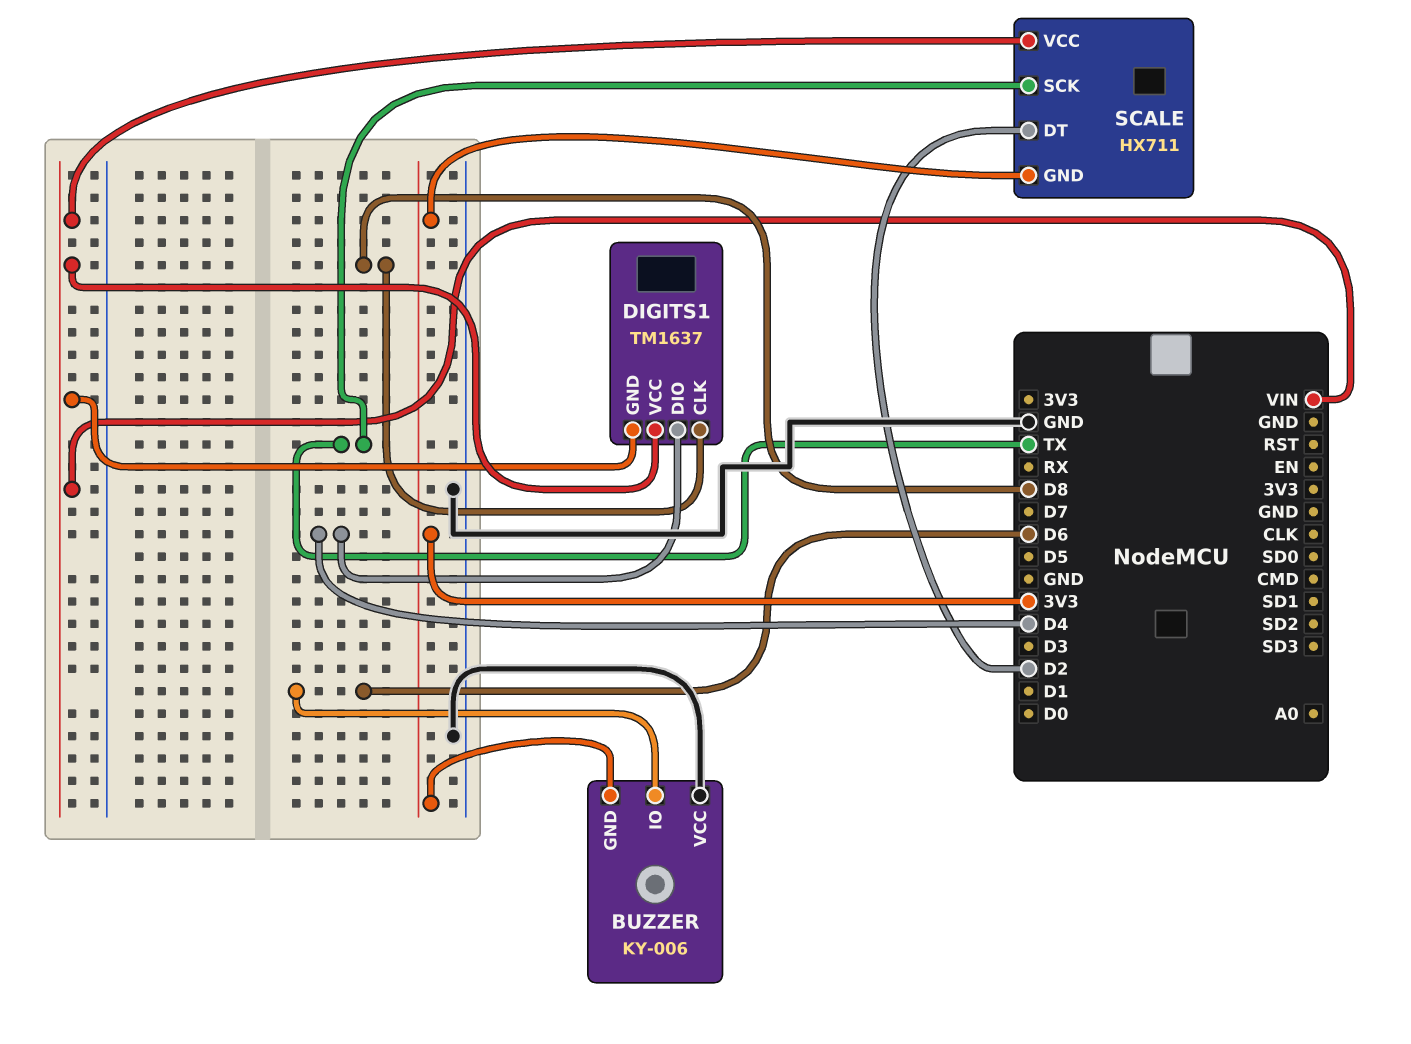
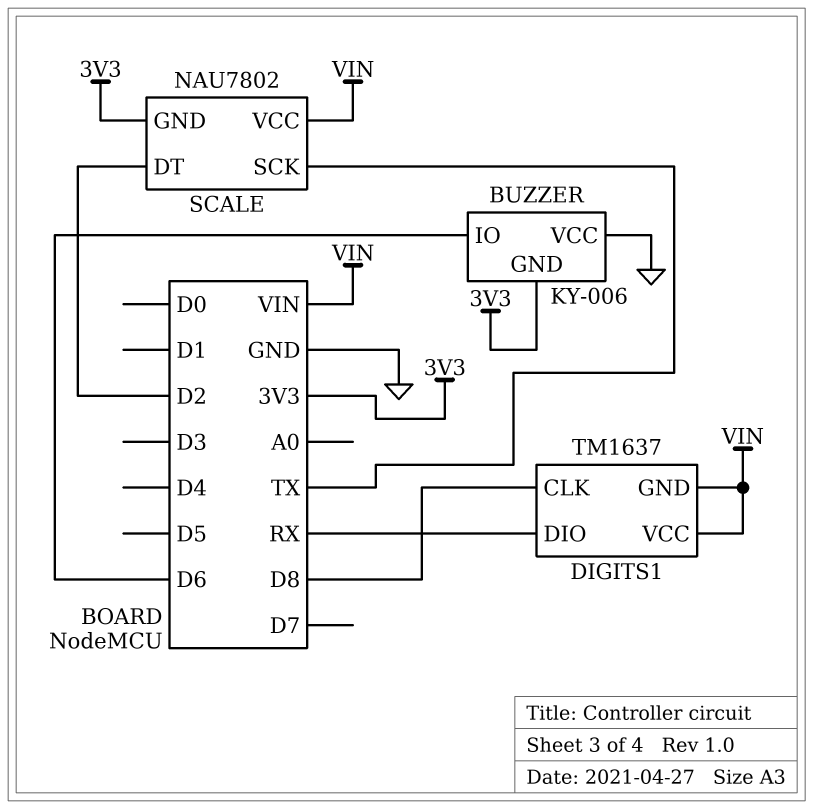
DIGITS1 pin DIO: D4 -> RX
SCALE: HX711 -> NAU7802

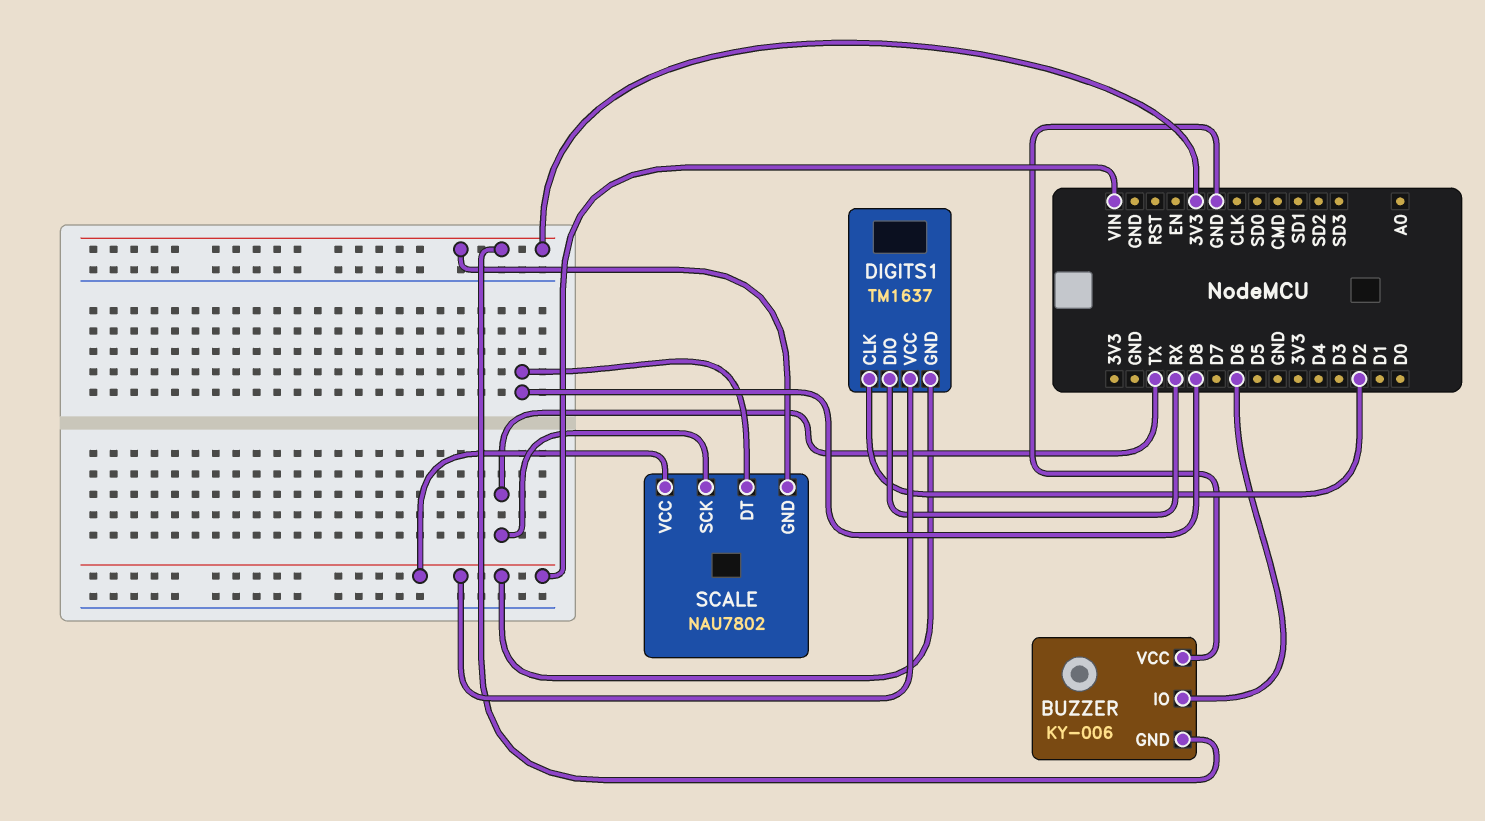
DIGITS1 pin CLK: D8 -> D2
SCALE pin DT: D2 -> D8

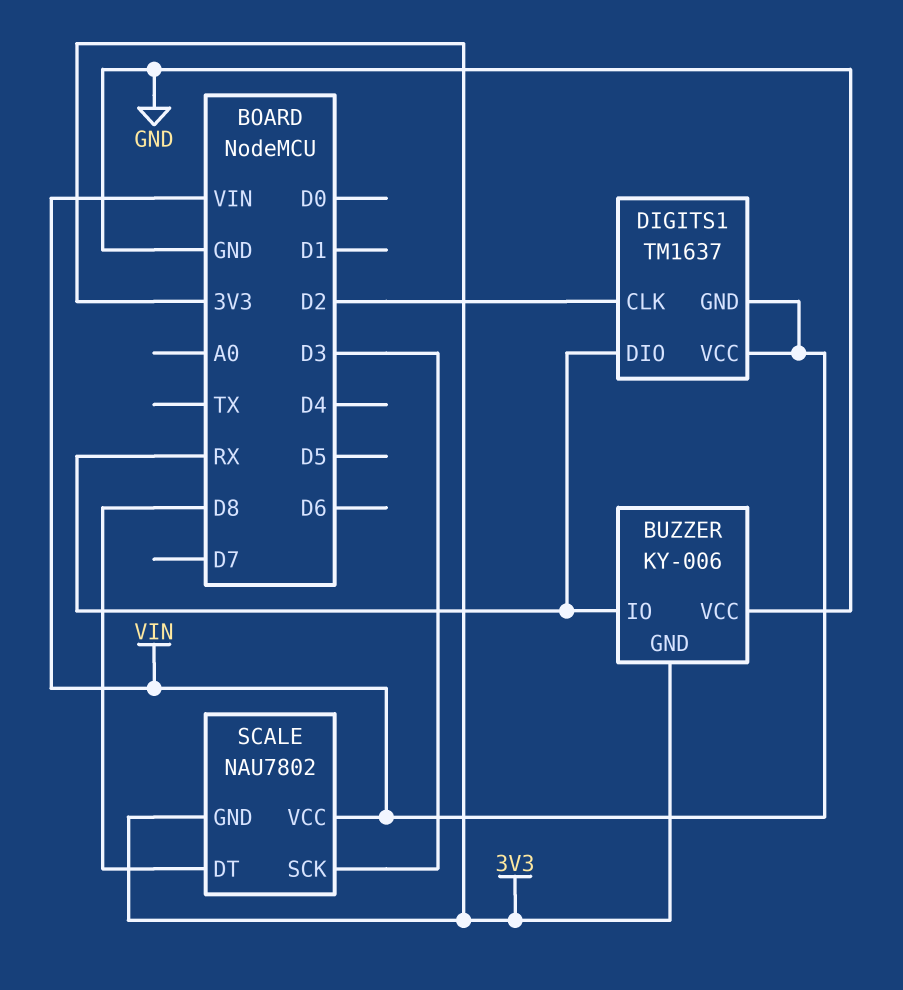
BUZZER pin IO: D6 -> RX
SCALE pin SCK: TX -> D3

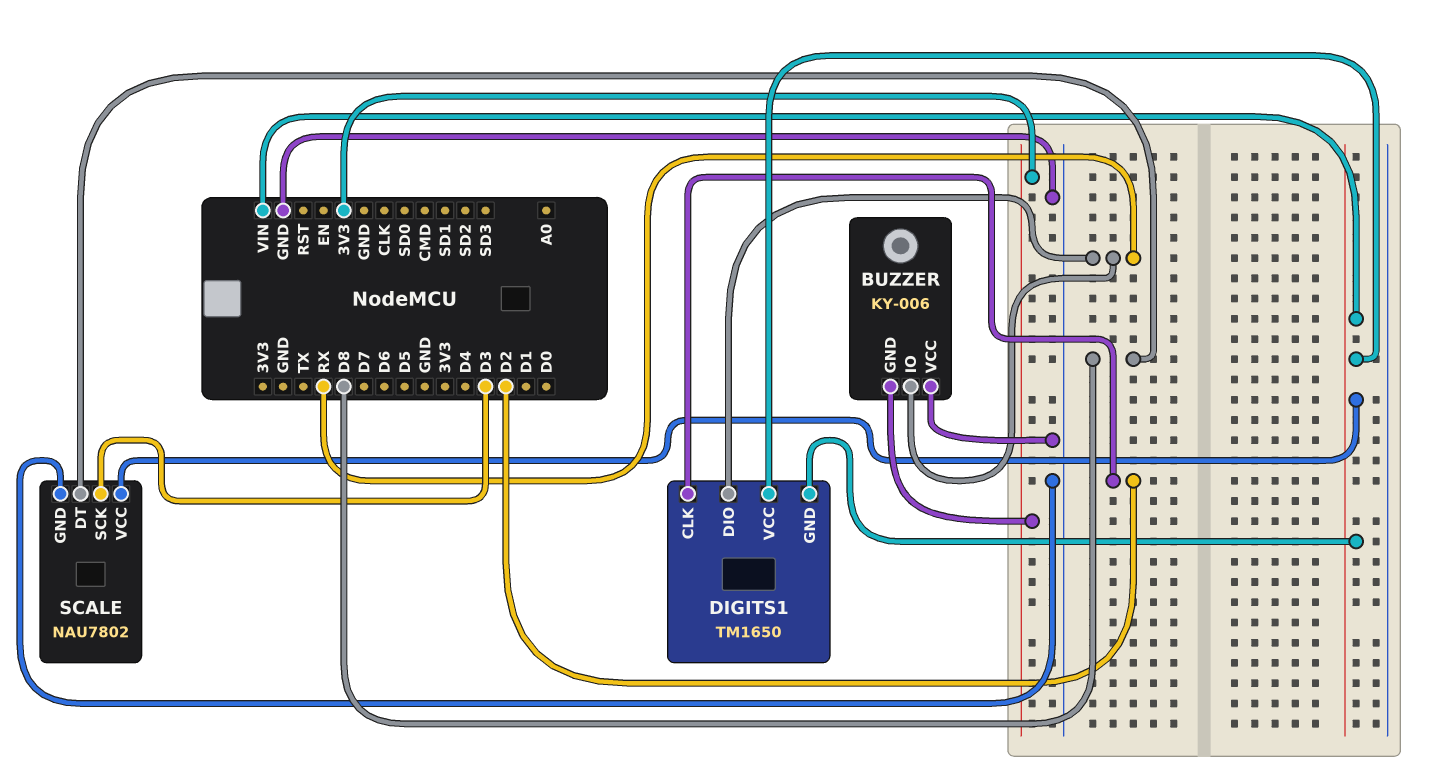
DIGITS1: TM1637 -> TM1650
SCALE pin GND: 3V3 -> GND

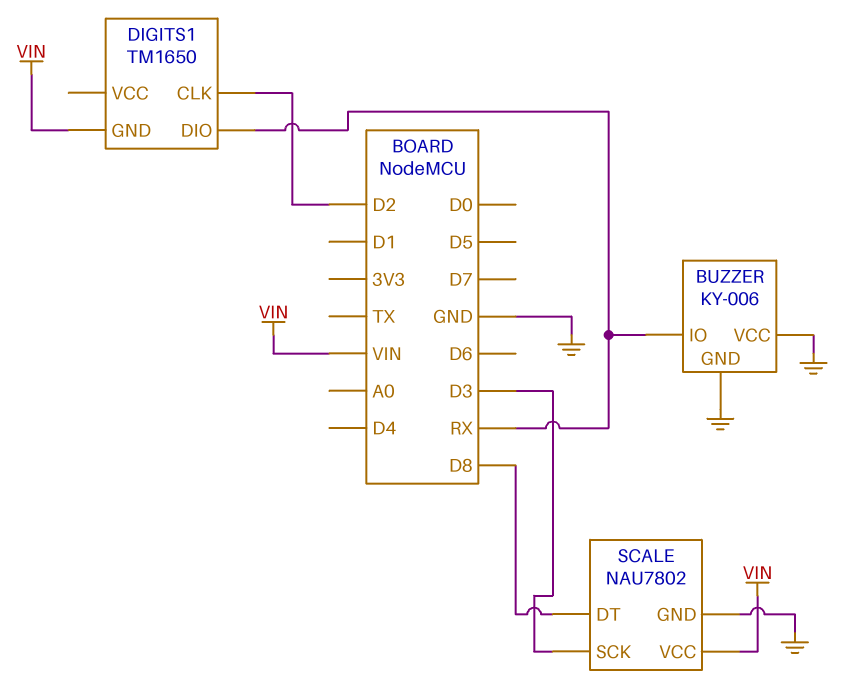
BUZZER pin GND: 3V3 -> GND
DIGITS1 pin VCC: VIN -> none

